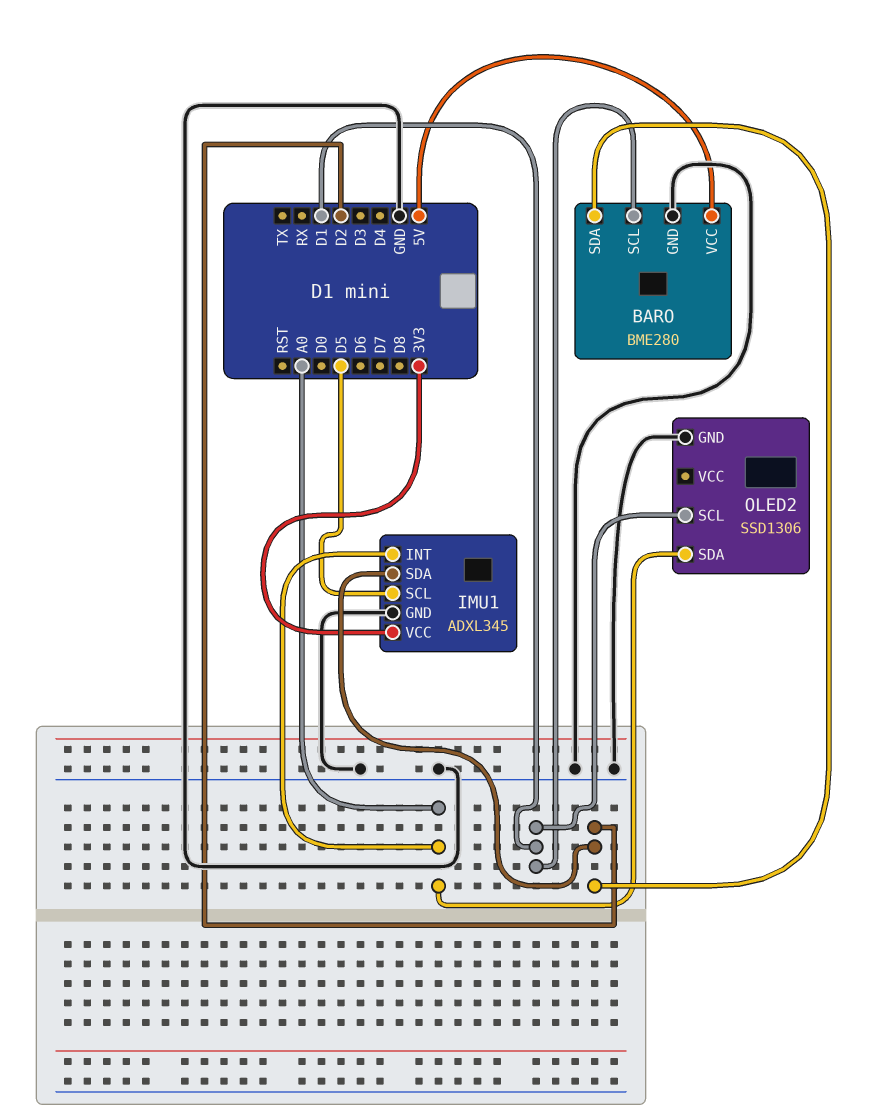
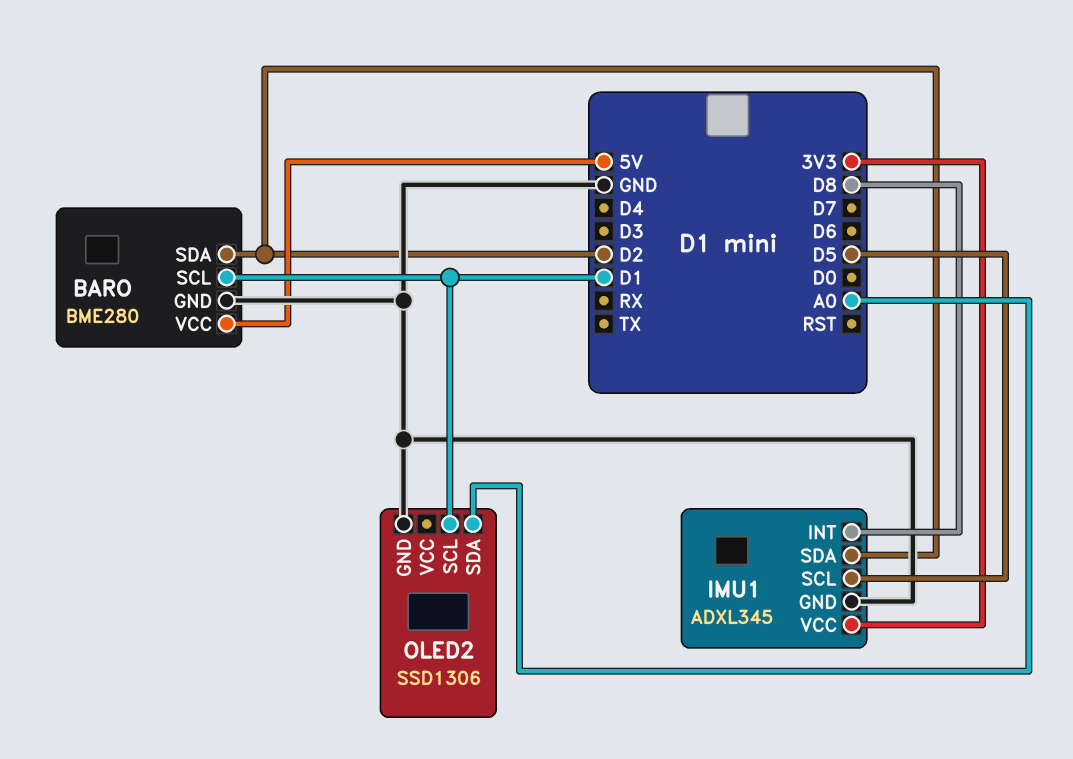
IMU1 pin INT: A0 -> D8

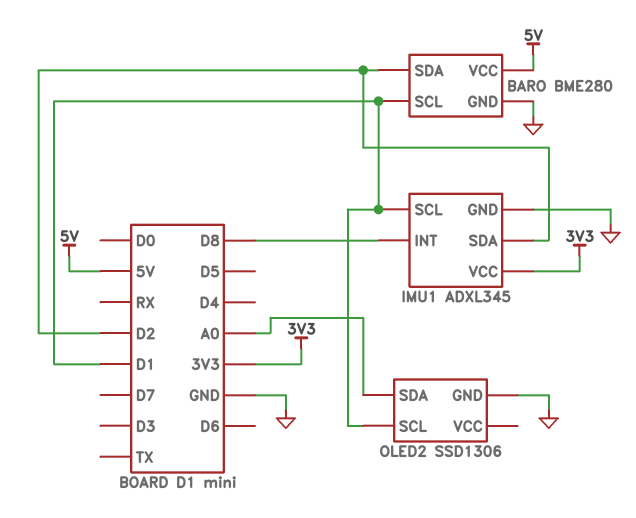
IMU1 pin SCL: D5 -> D1

